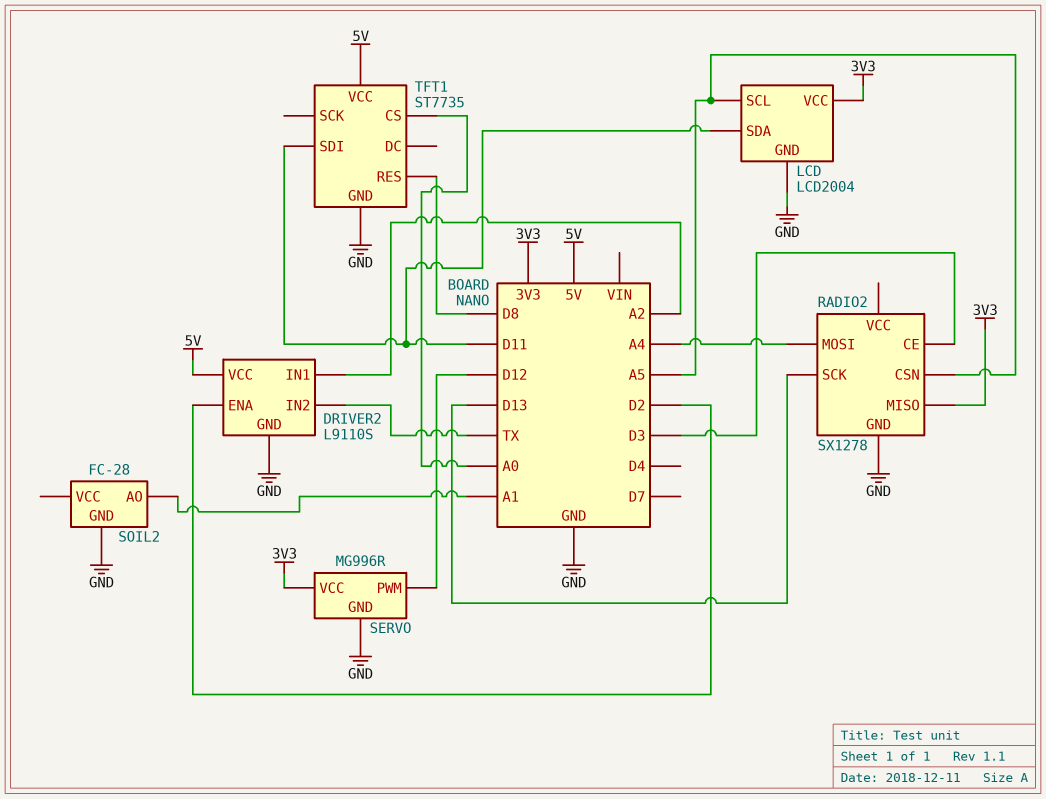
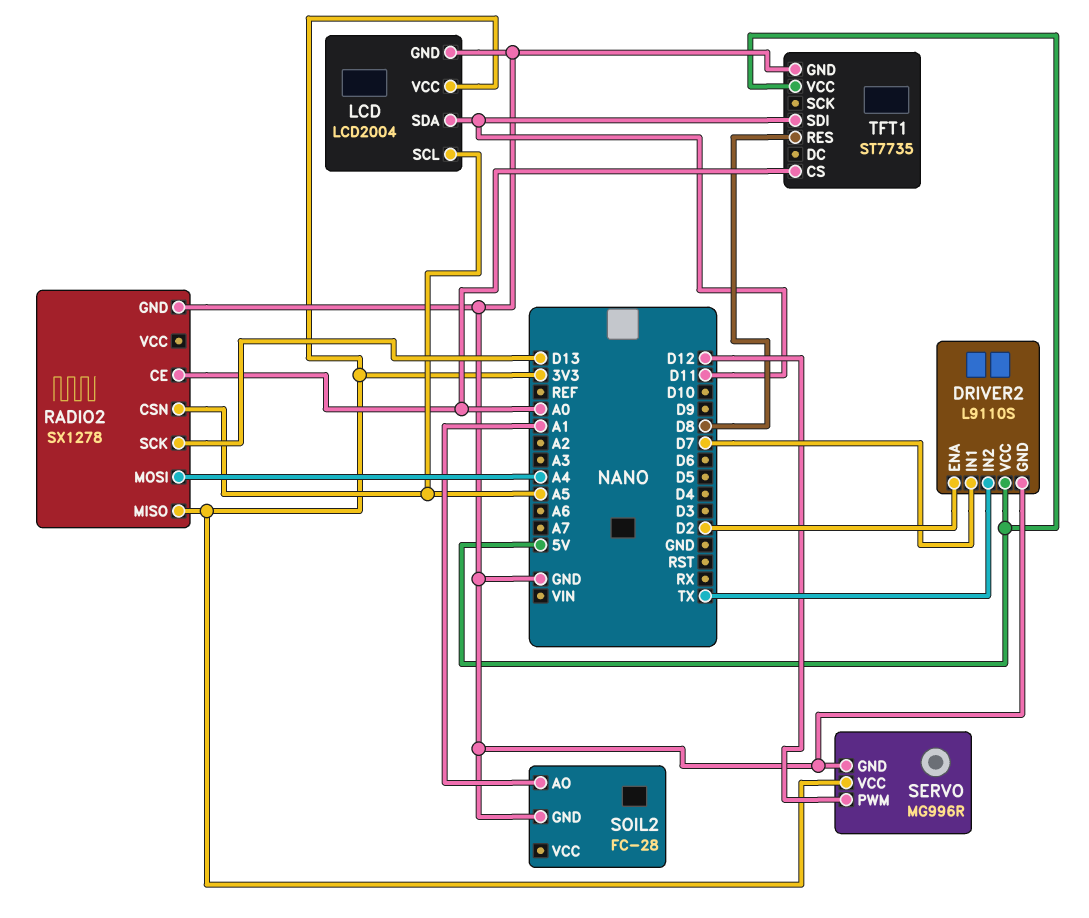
DRIVER2 pin IN1: A2 -> D7
RADIO2 pin CE: D3 -> A0

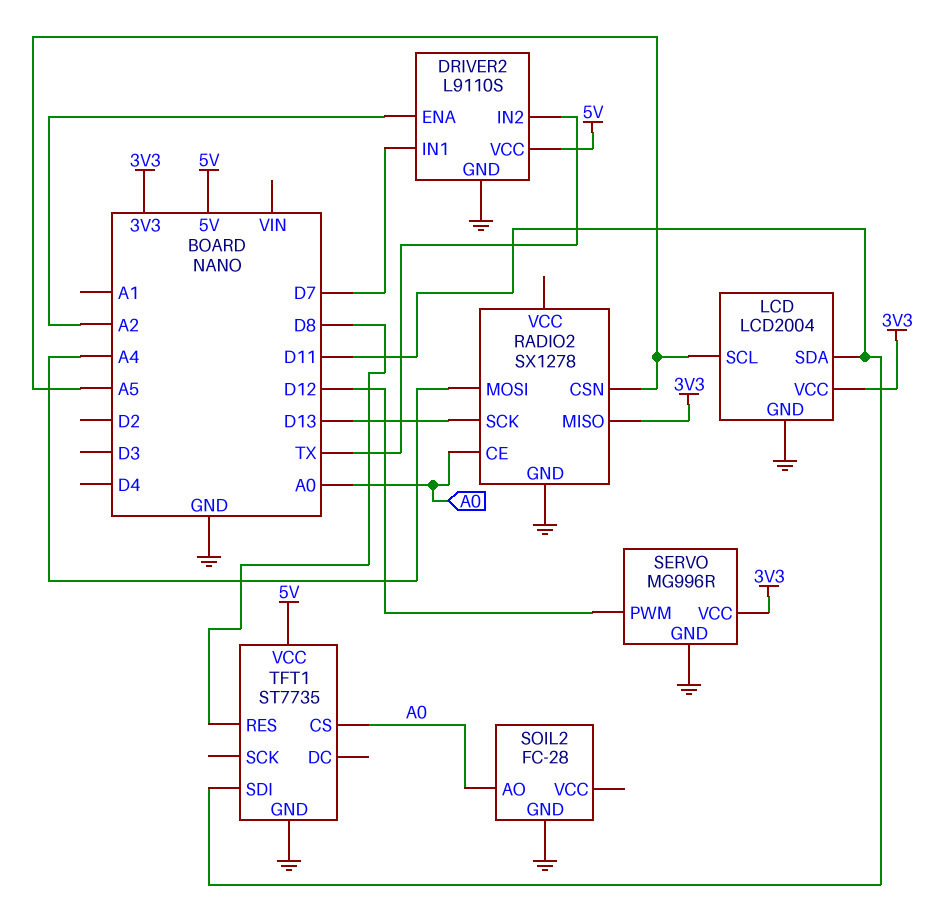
DRIVER2 pin ENA: D2 -> A2
SOIL2 pin AO: A1 -> A0

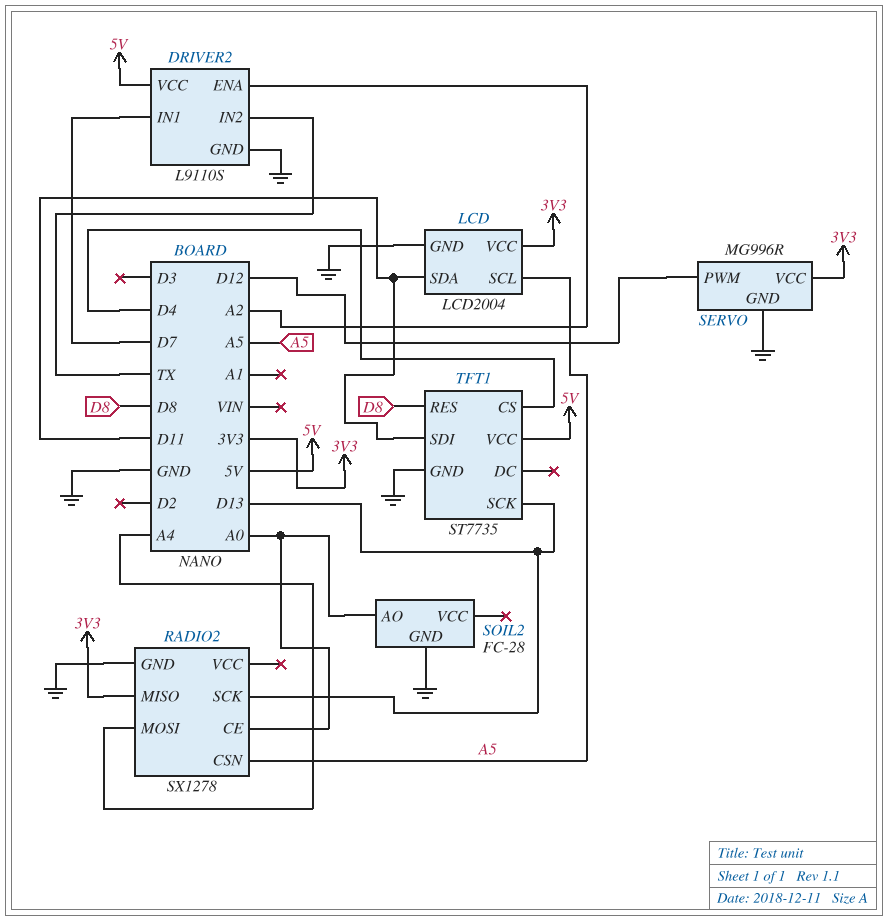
TFT1 pin CS: A0 -> D4
TFT1 pin SCK: none -> D13

